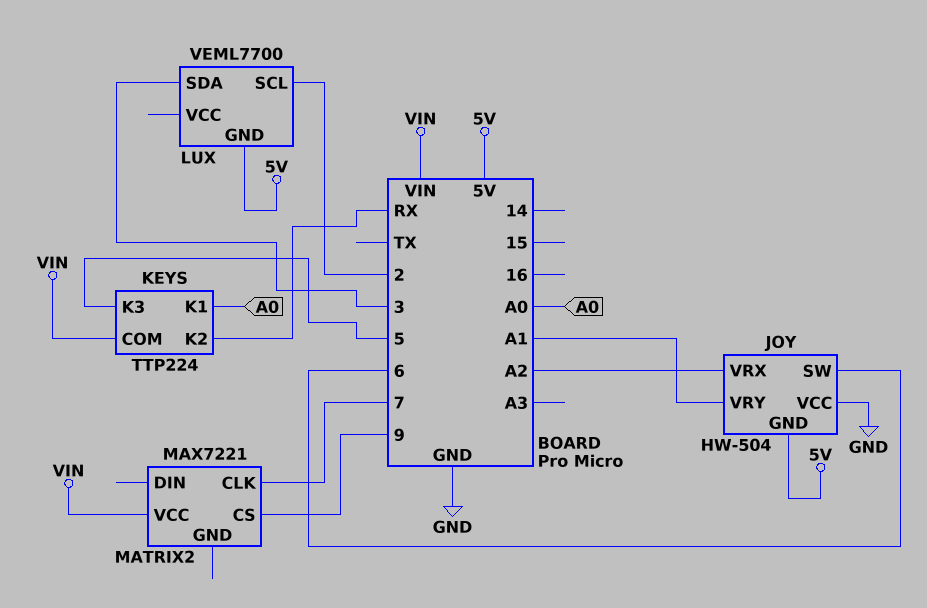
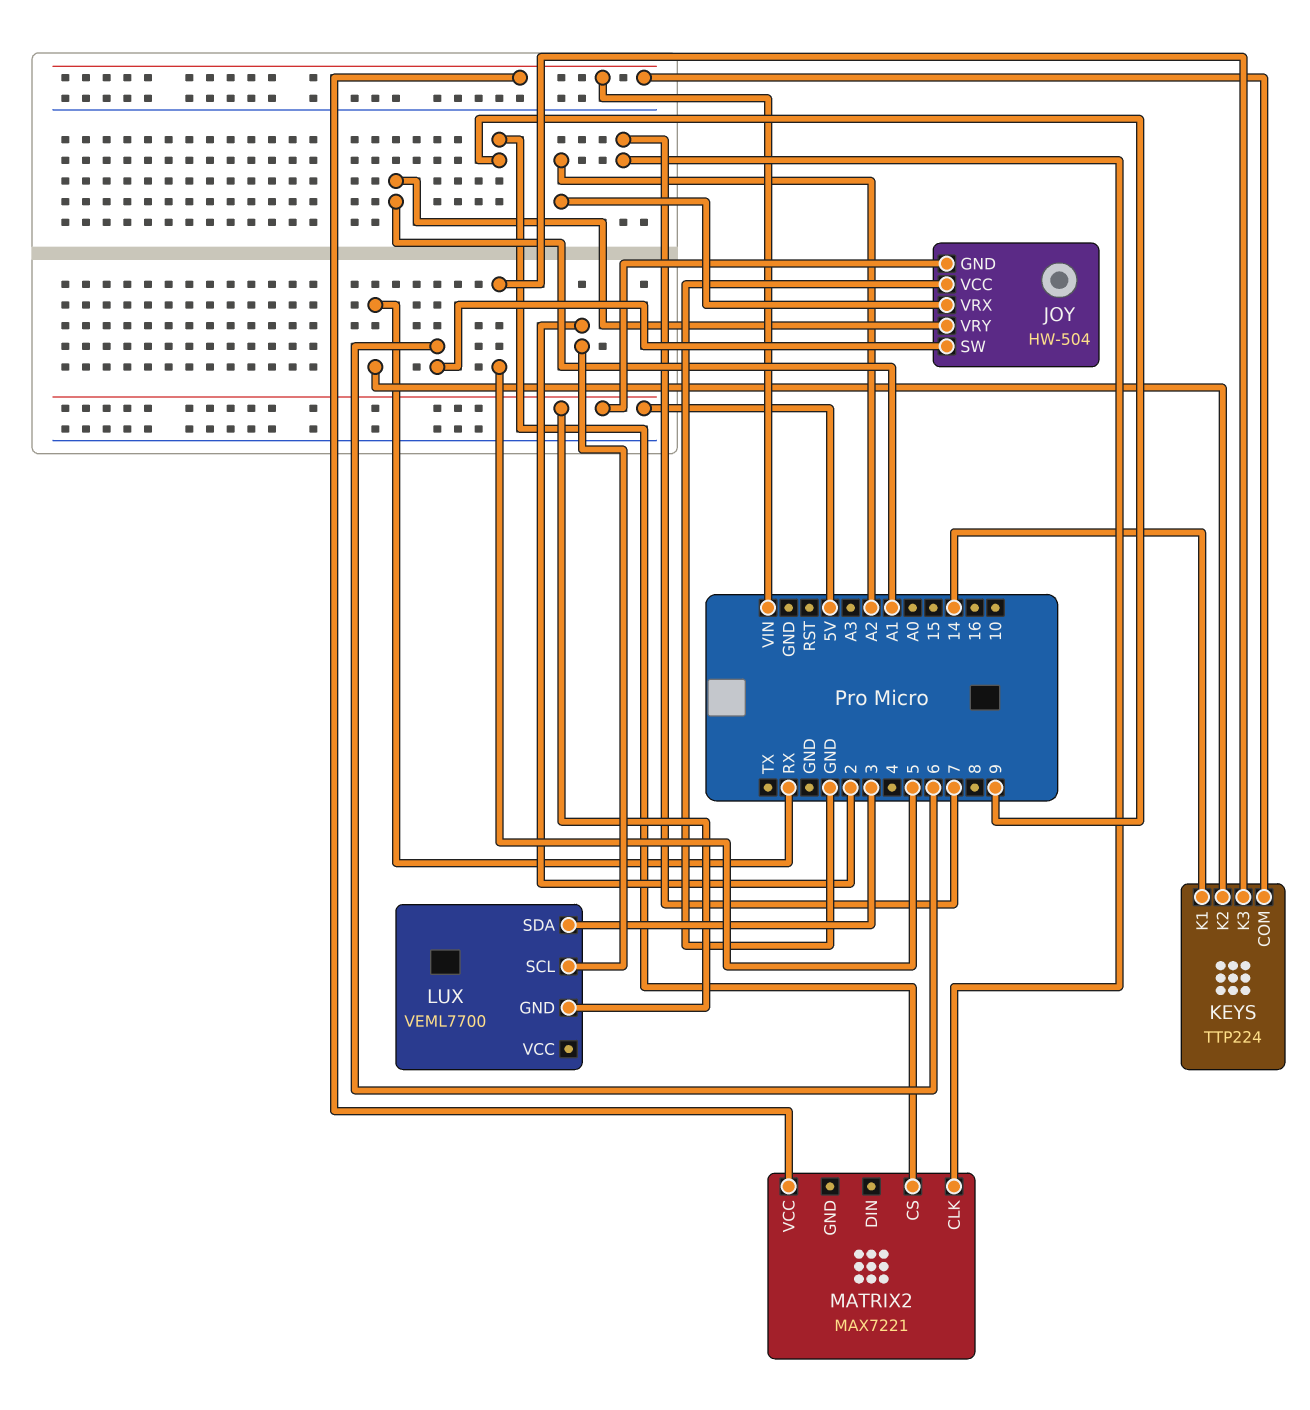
KEYS pin K1: A0 -> 14

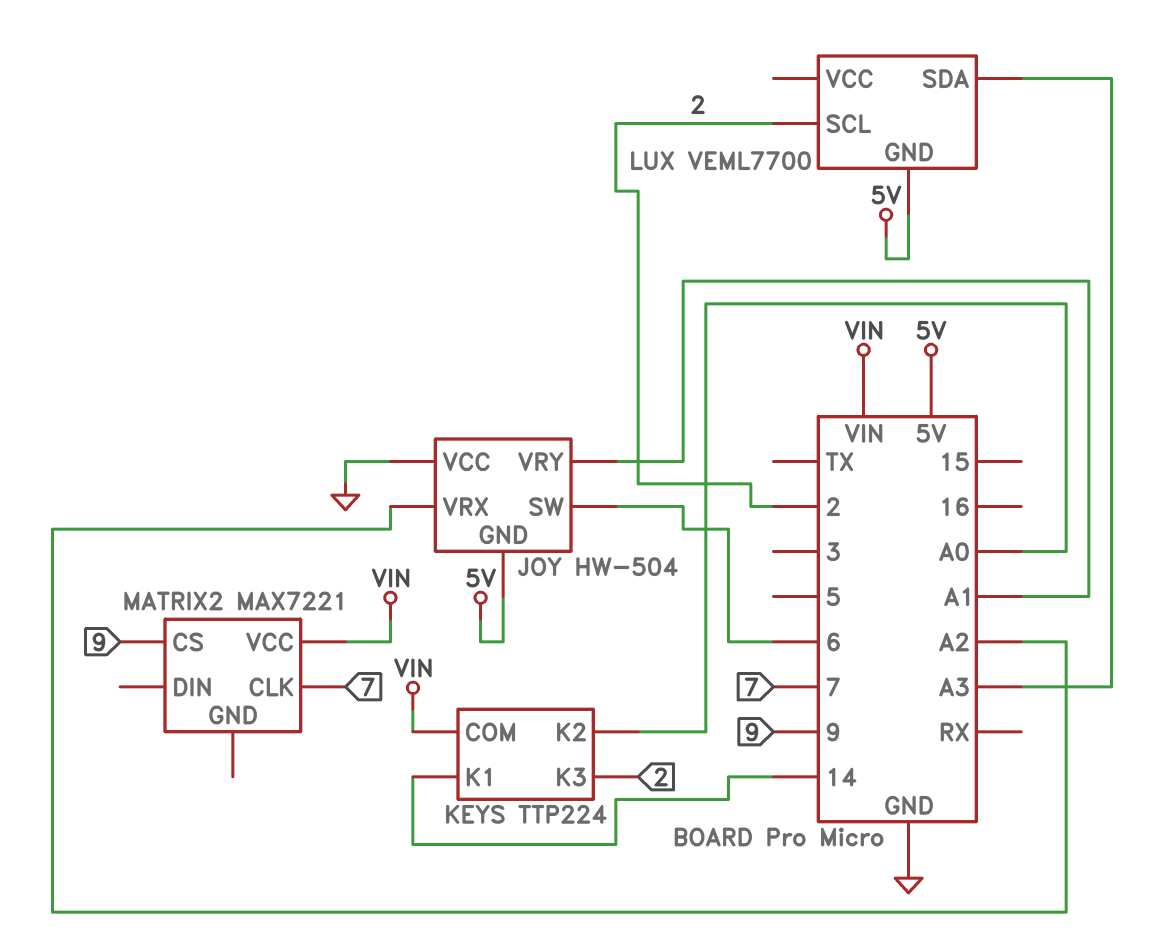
KEYS pin K2: RX -> A0
KEYS pin K3: 5 -> 2
LUX pin SDA: 3 -> A3

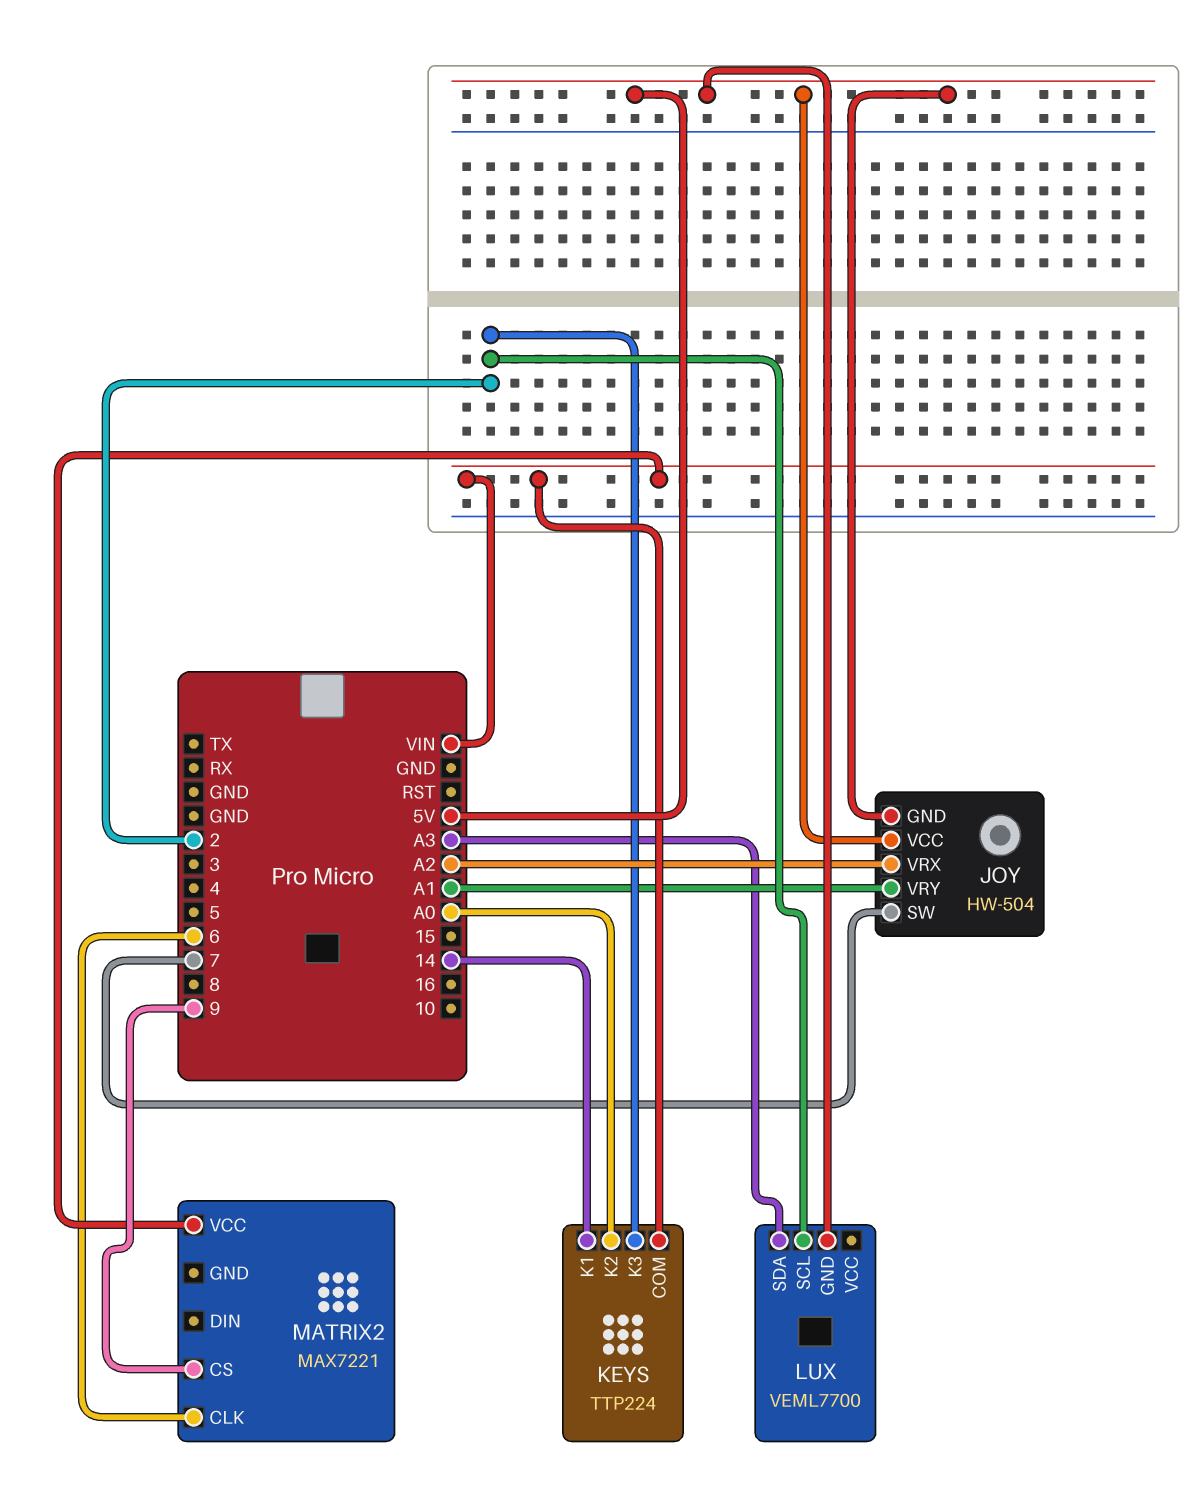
JOY pin SW: 6 -> 7
JOY pin VCC: GND -> 5V
MATRIX2 pin CLK: 7 -> 6

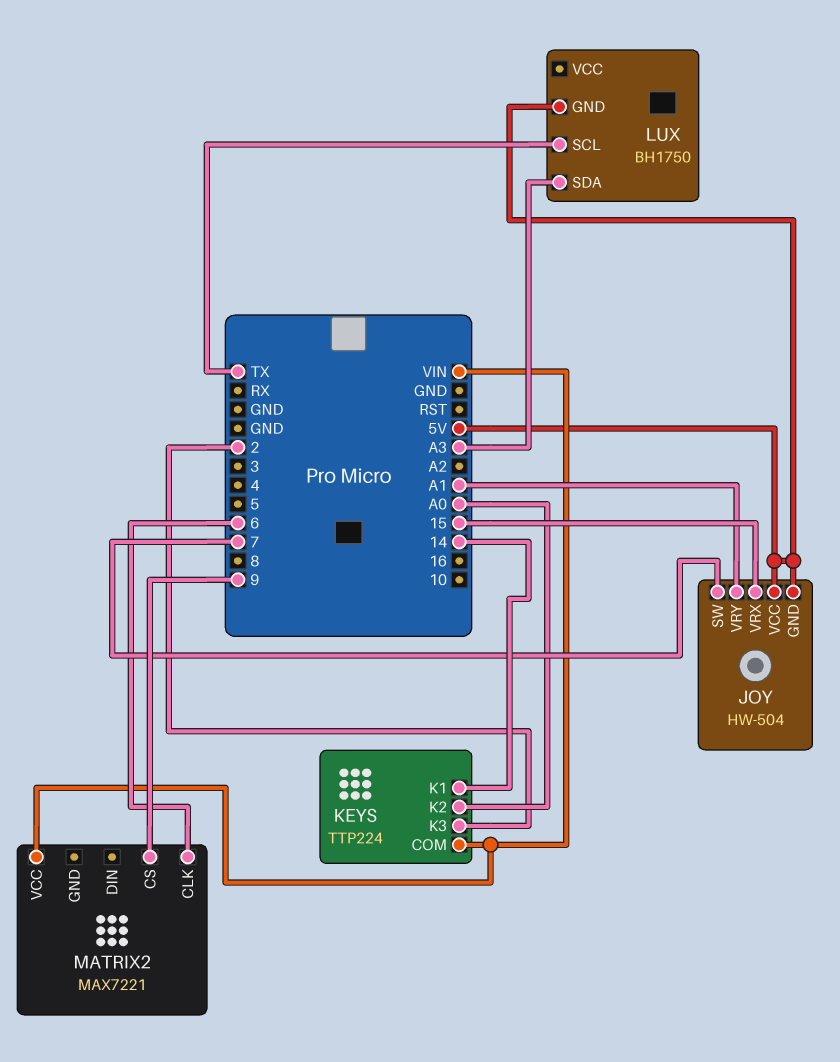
JOY pin VRX: A2 -> 15
LUX: VEML7700 -> BH1750
LUX pin SCL: 2 -> TX

